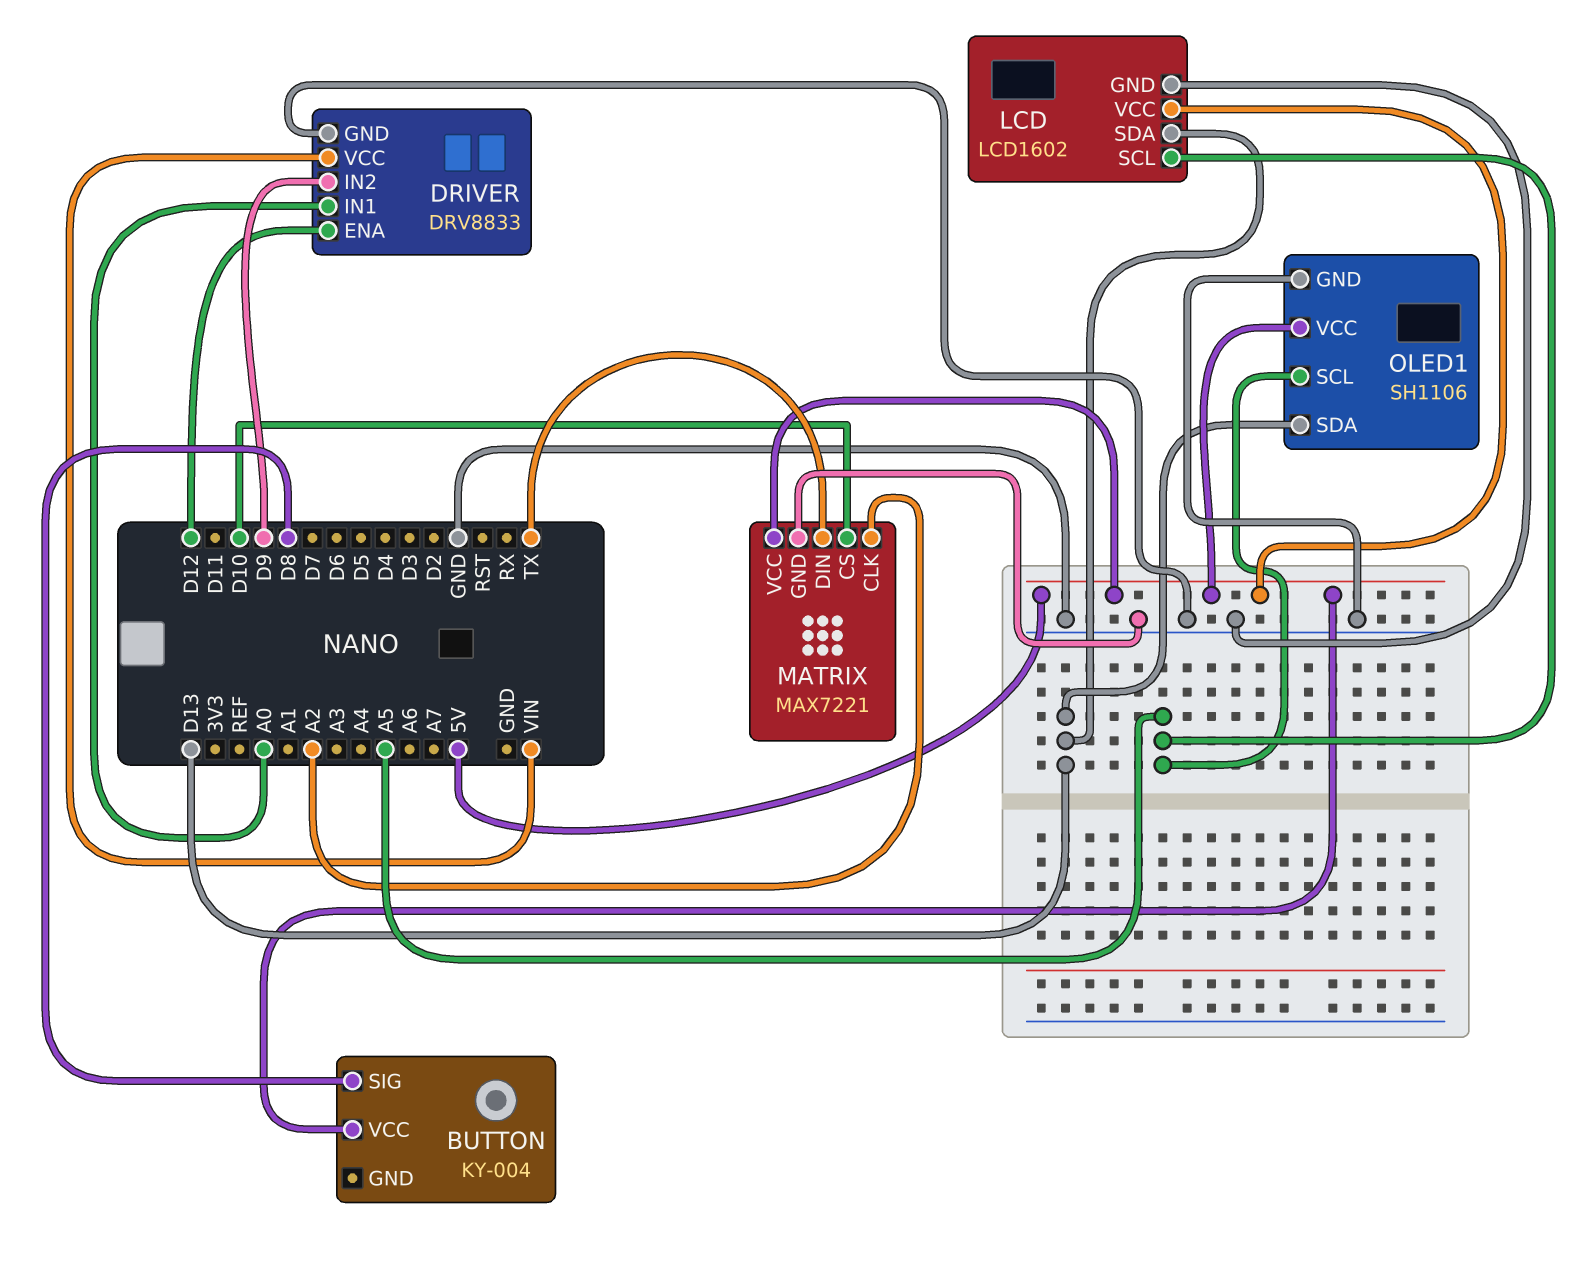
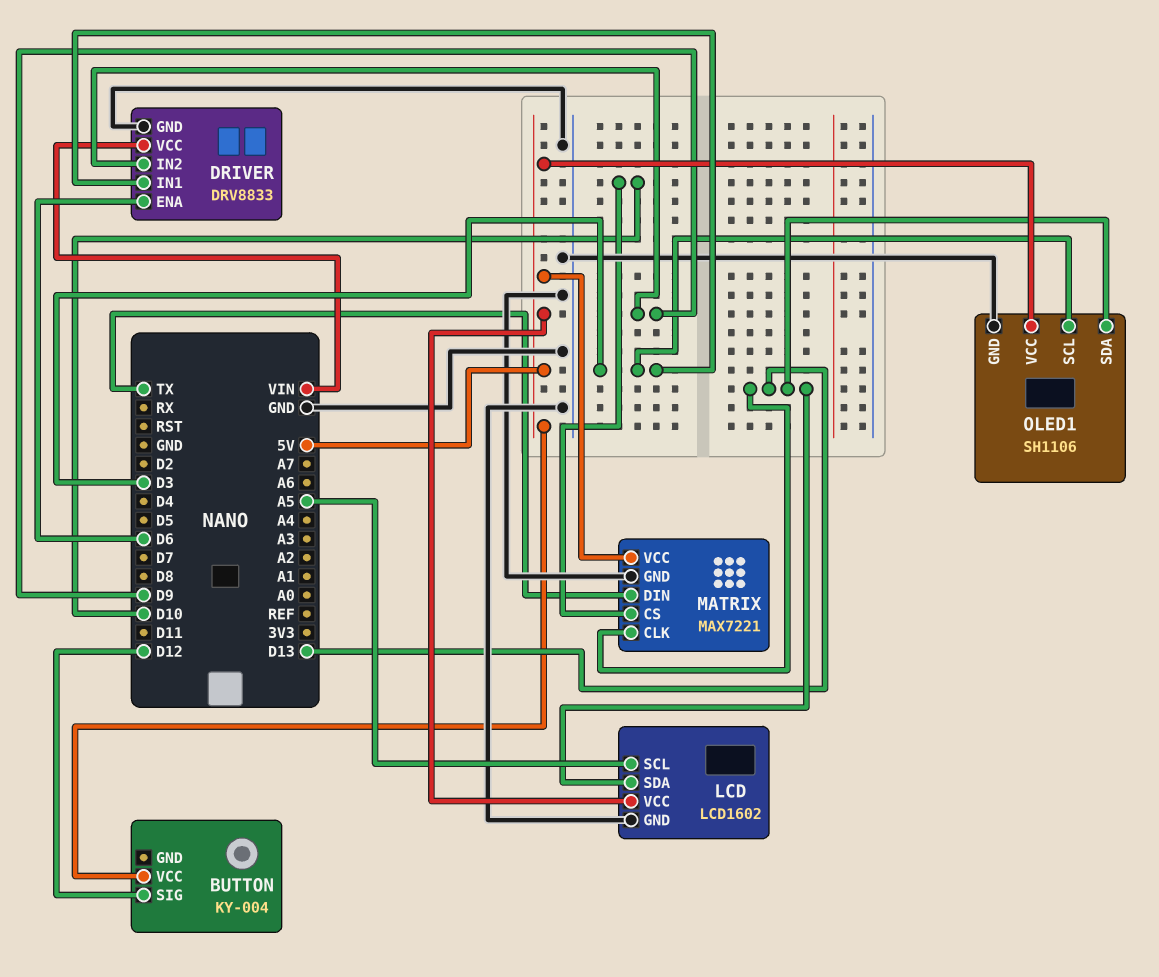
BUTTON pin SIG: D8 -> D12
DRIVER pin ENA: D12 -> D6
DRIVER pin IN1: A0 -> D3
MATRIX pin CLK: A2 -> D13
OLED1 pin SCL: A5 -> D3

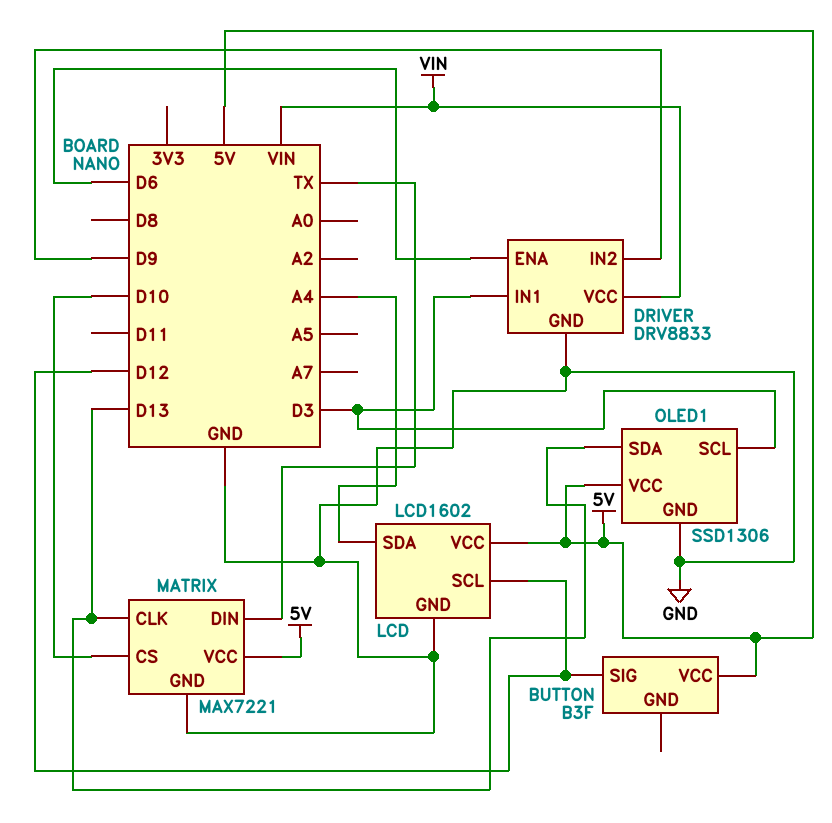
BUTTON: KY-004 -> B3F
LCD pin SCL: A5 -> D12
LCD pin SDA: D13 -> A4
OLED1: SH1106 -> SSD1306

